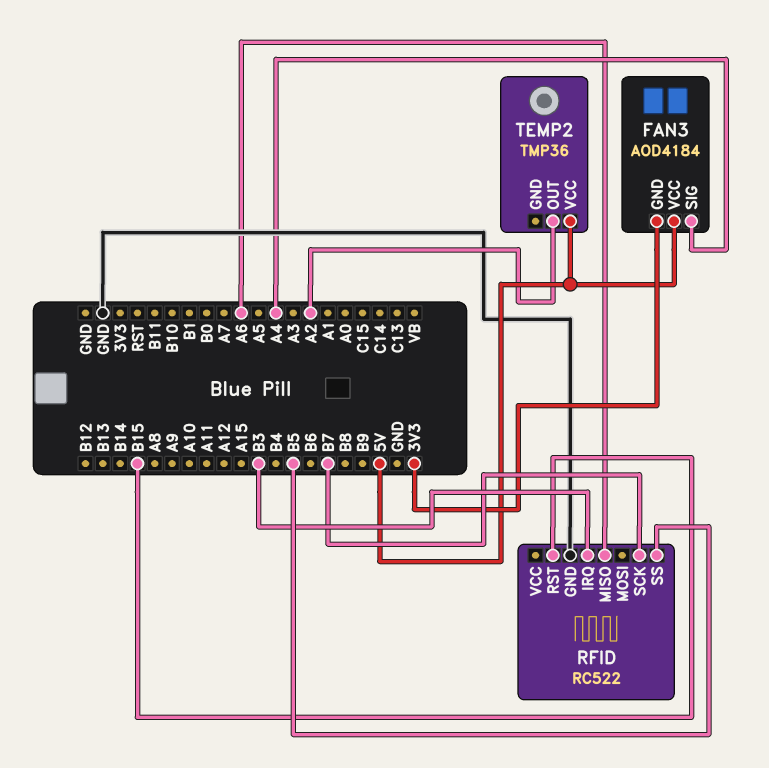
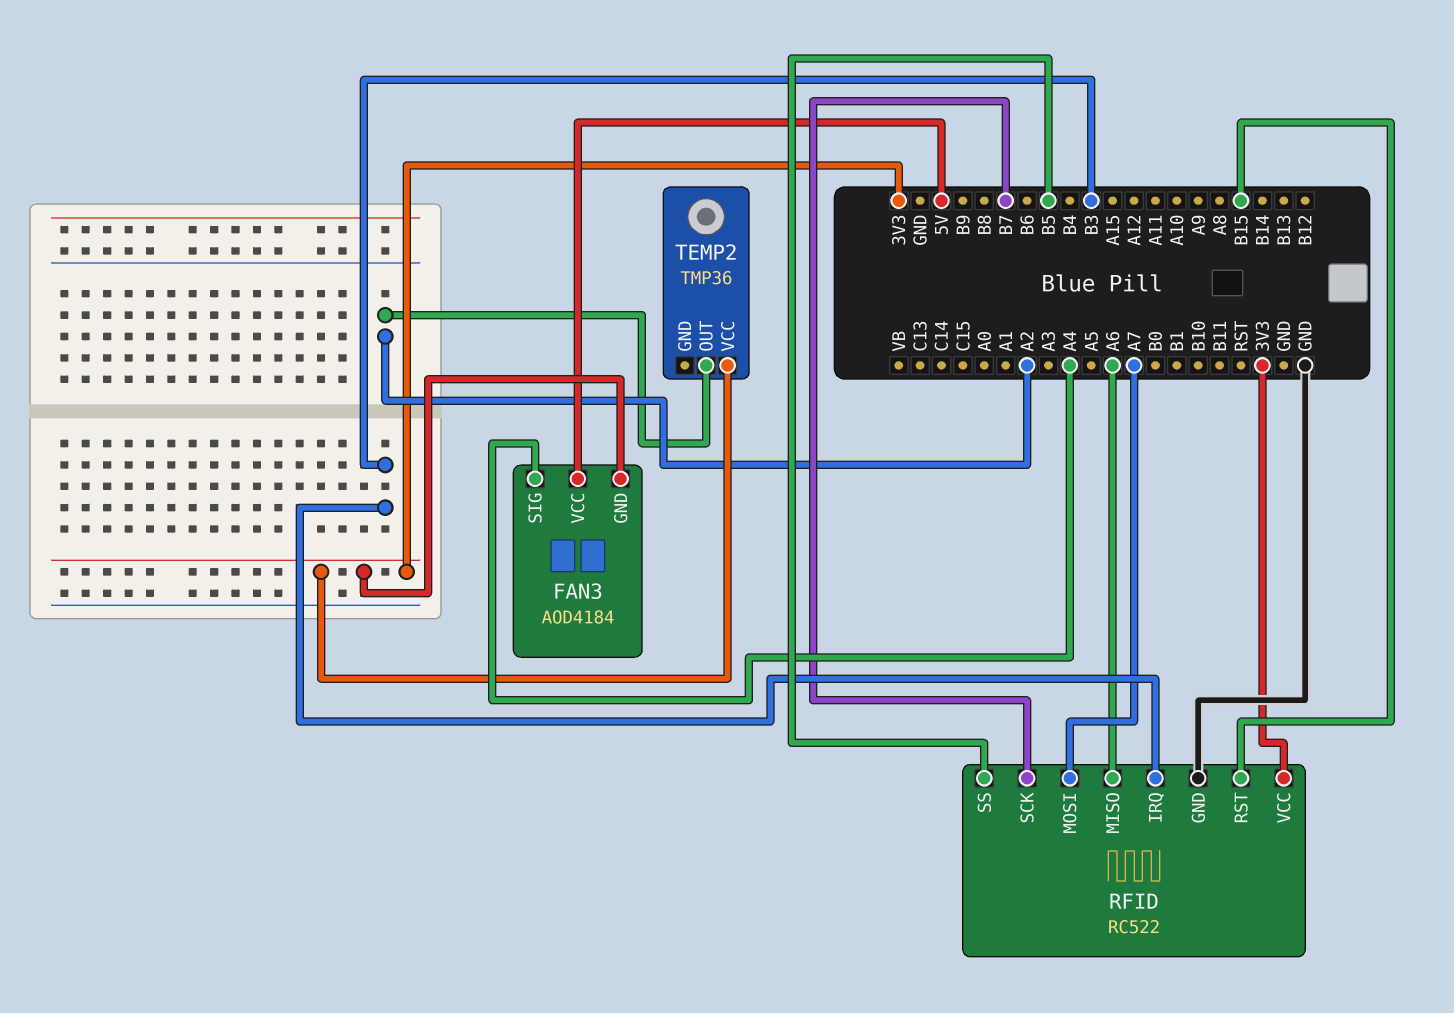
RFID pin MOSI: none -> A7
RFID pin VCC: none -> 3V3
TEMP2 pin VCC: 5V -> 3V3

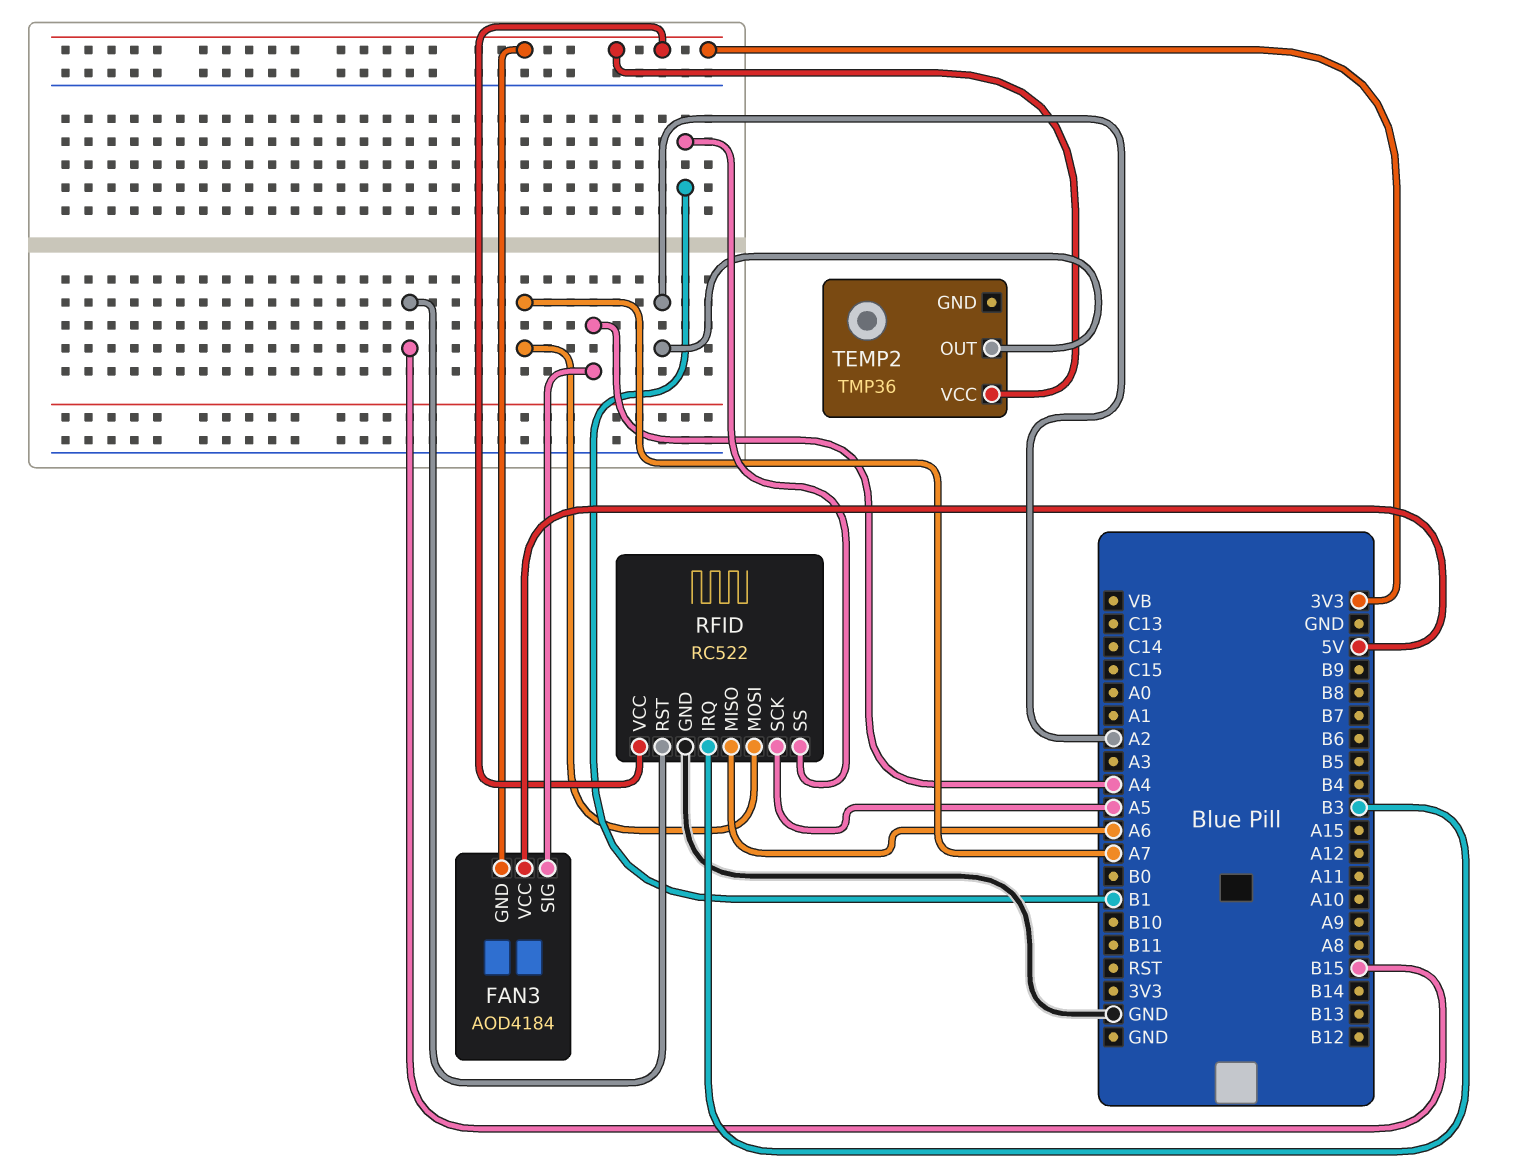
RFID pin SCK: B7 -> A5
RFID pin SS: B5 -> B1

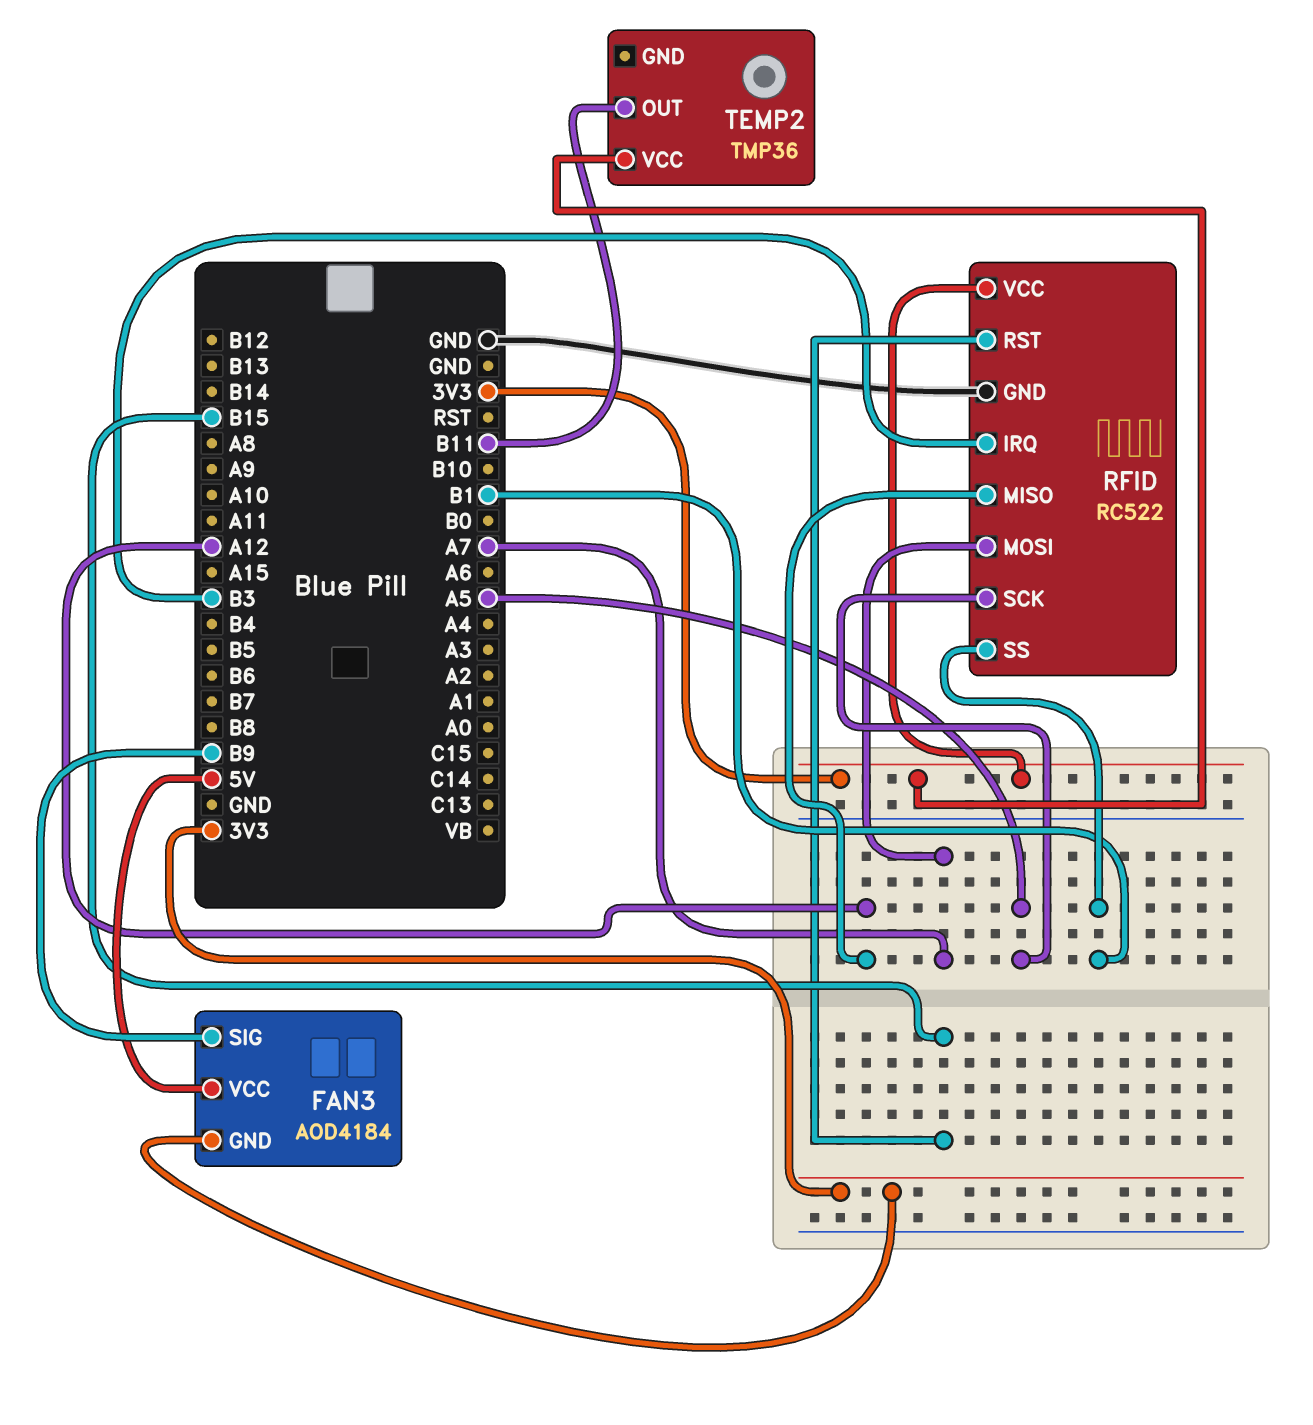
FAN3 pin SIG: A4 -> B9
RFID pin MISO: A6 -> A12
TEMP2 pin OUT: A2 -> B11

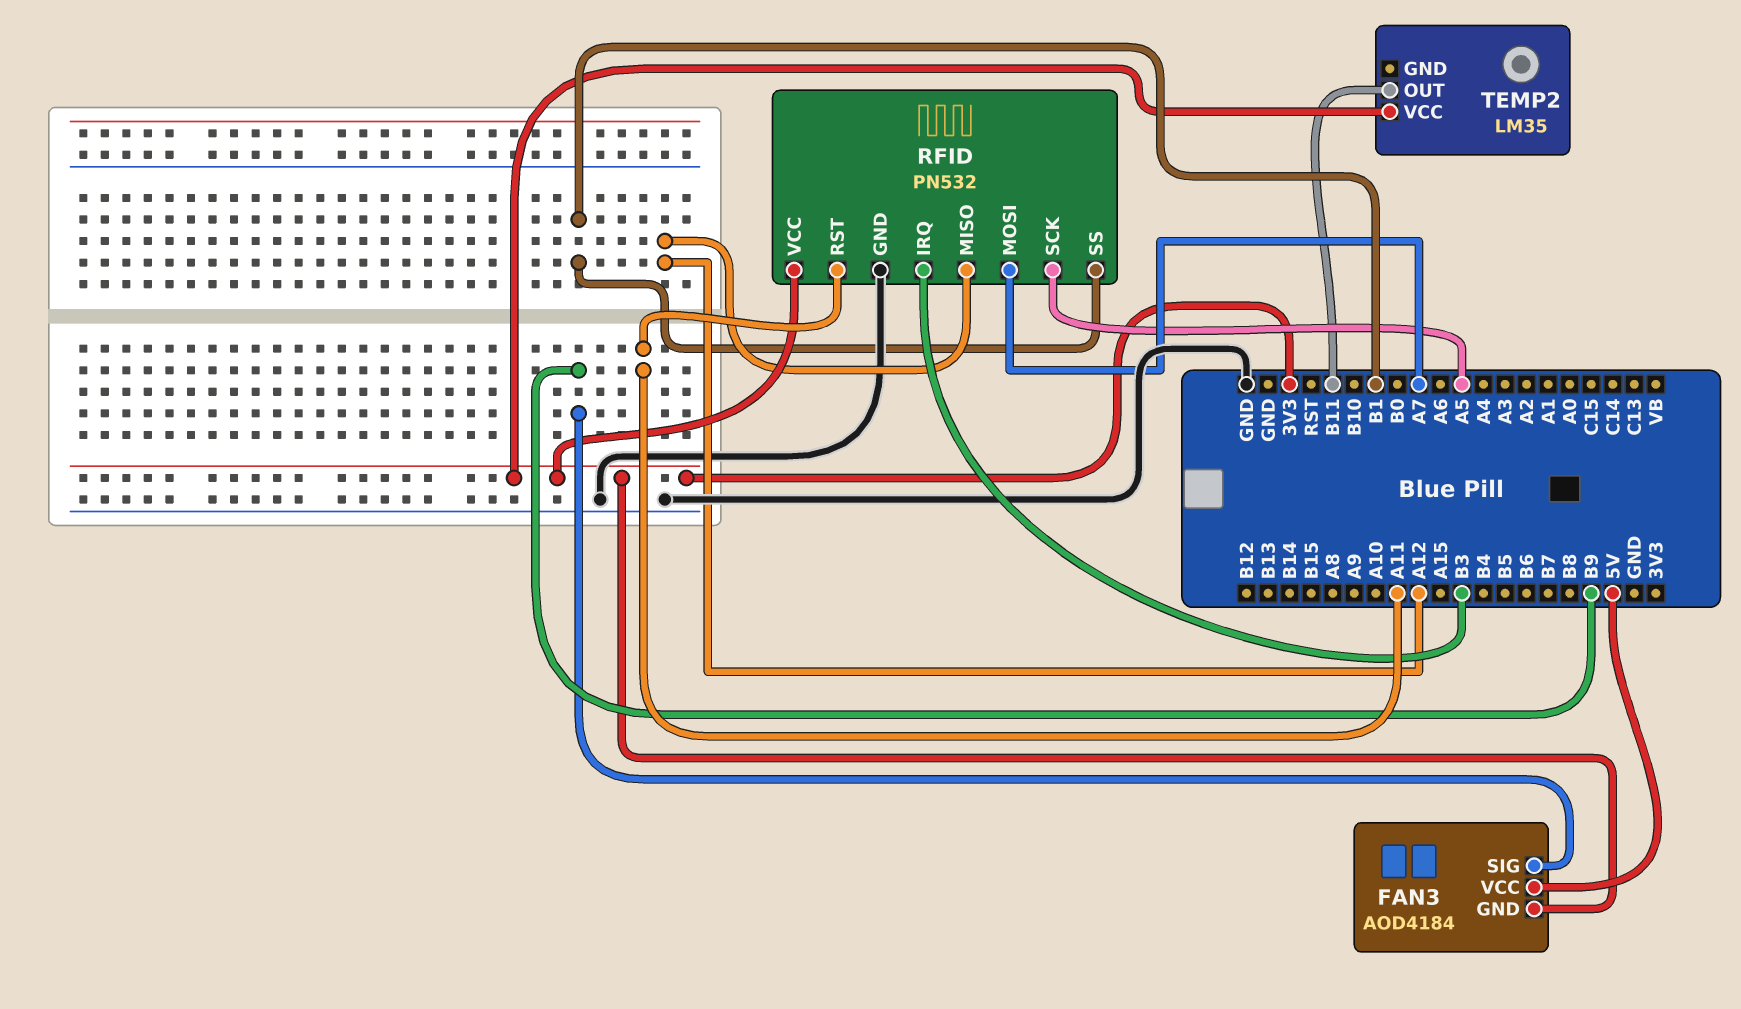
RFID: RC522 -> PN532
RFID pin RST: B15 -> A11
TEMP2: TMP36 -> LM35

